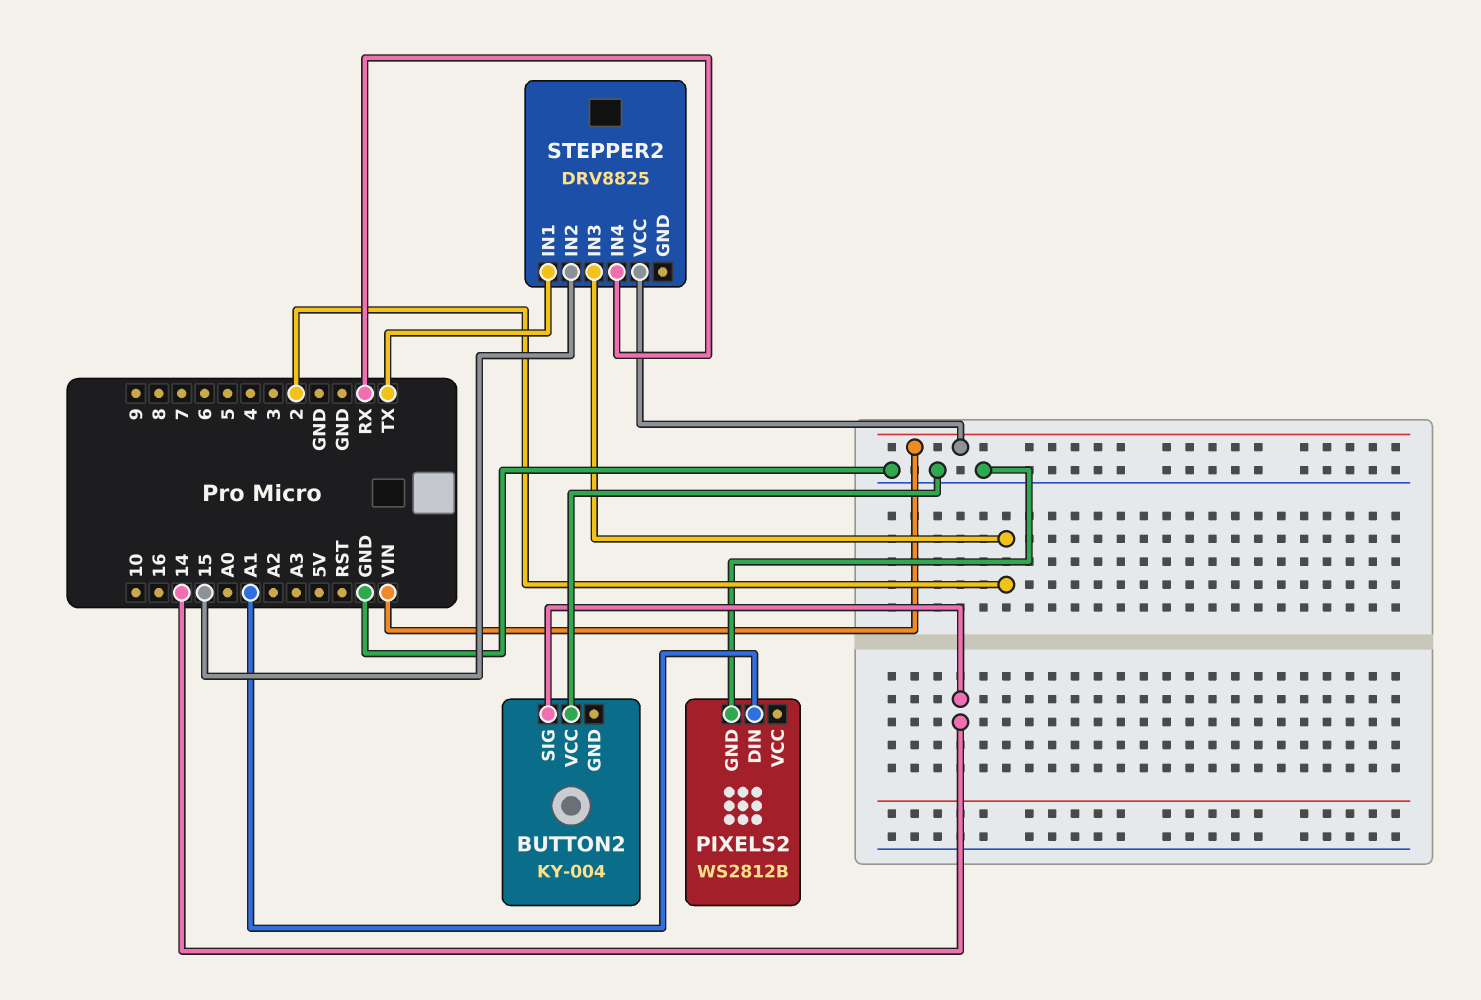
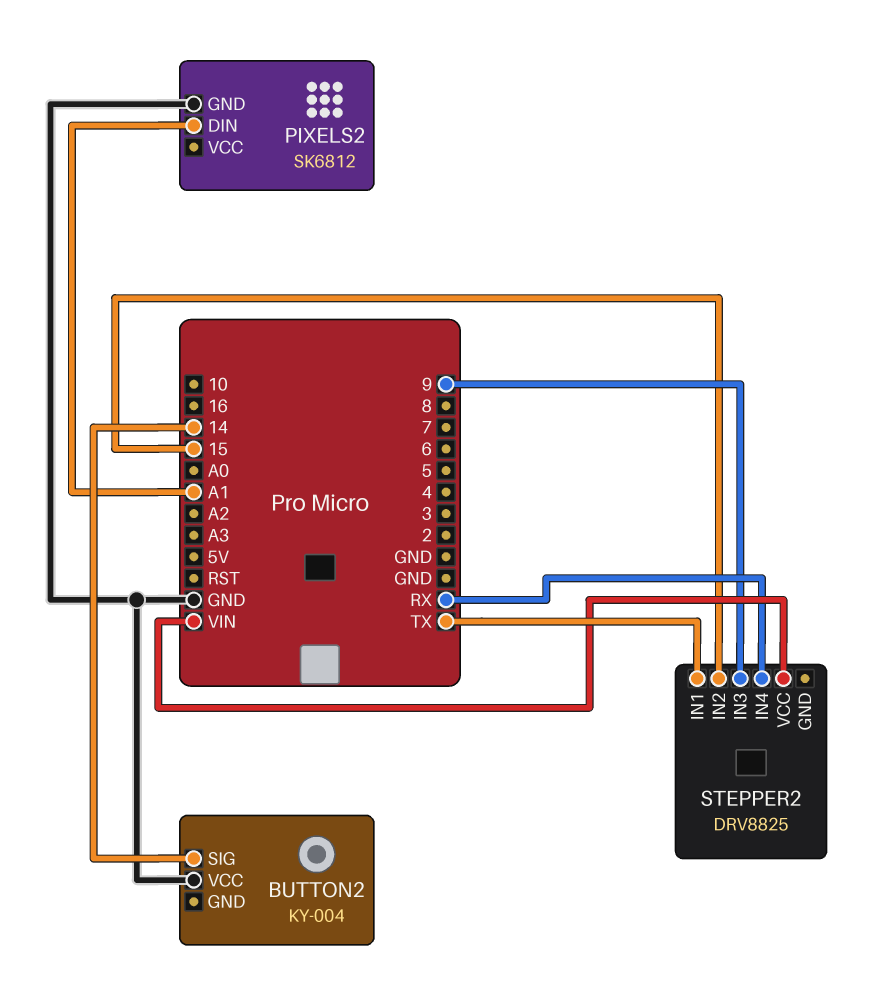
PIXELS2: WS2812B -> SK6812
STEPPER2 pin IN3: 2 -> 9

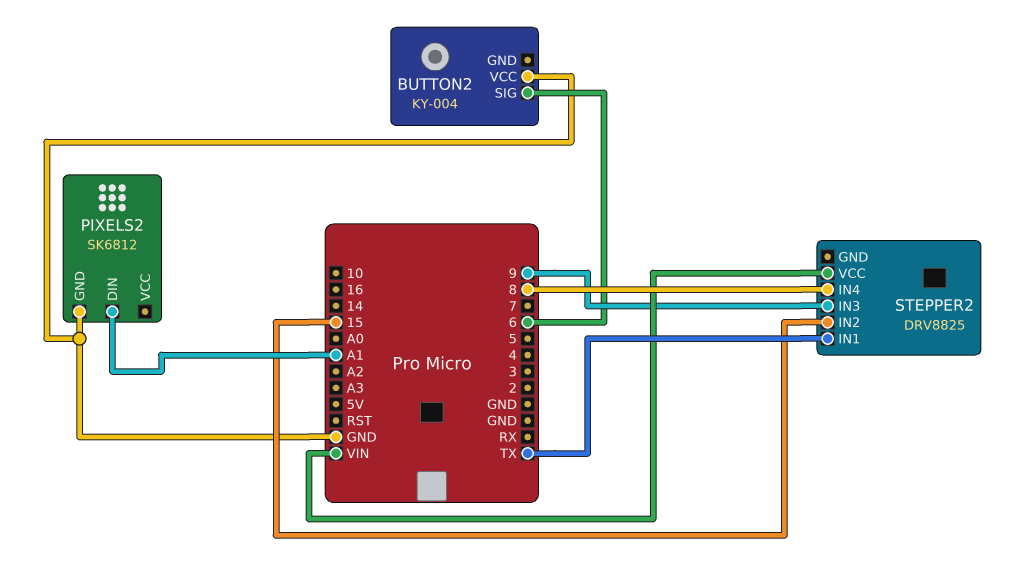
BUTTON2 pin SIG: 14 -> 6
STEPPER2 pin IN4: RX -> 8

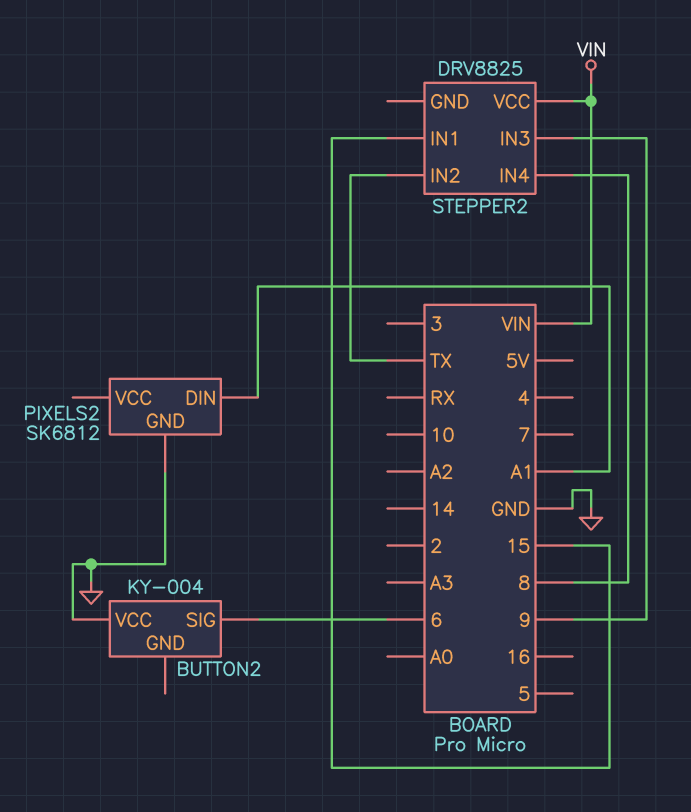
STEPPER2 pin IN1: TX -> 15
STEPPER2 pin IN2: 15 -> TX

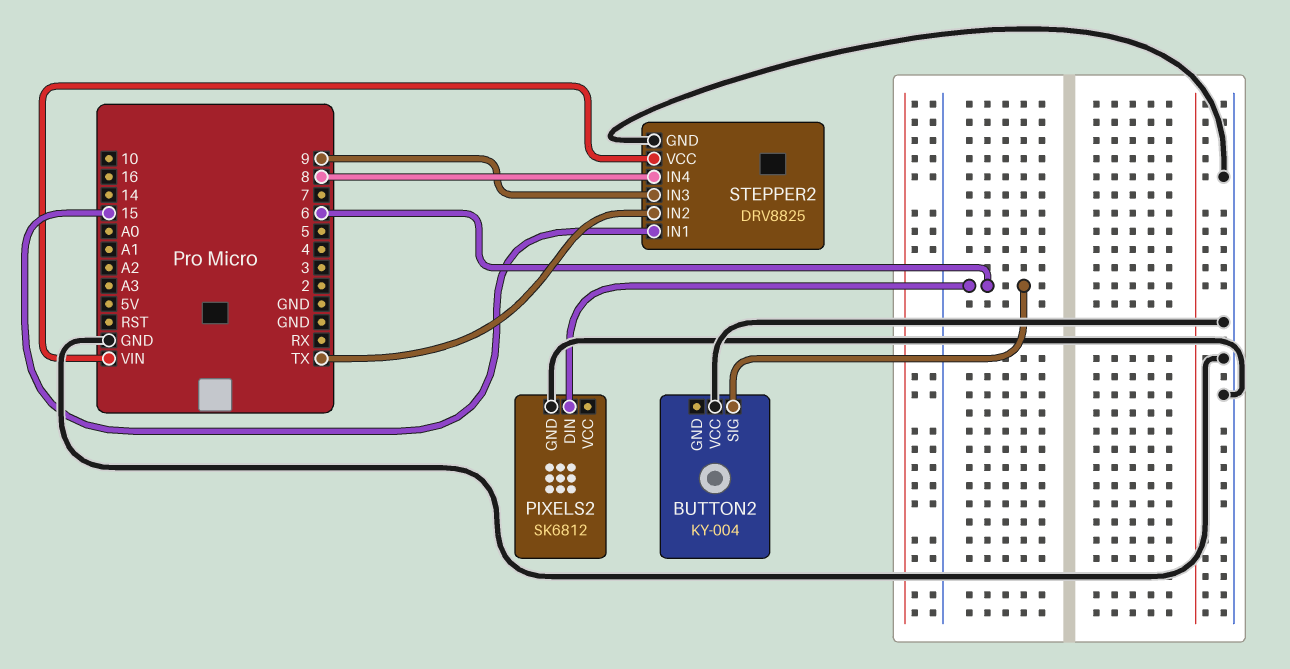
PIXELS2 pin DIN: A1 -> 6
STEPPER2 pin GND: none -> GND

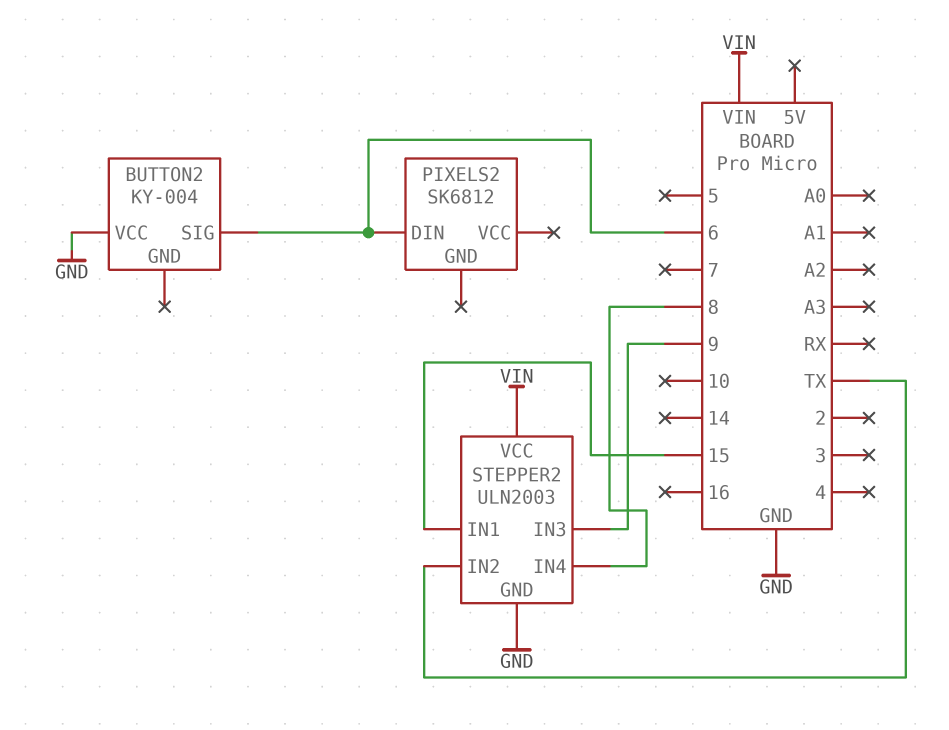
PIXELS2 pin GND: GND -> none
STEPPER2: DRV8825 -> ULN2003

